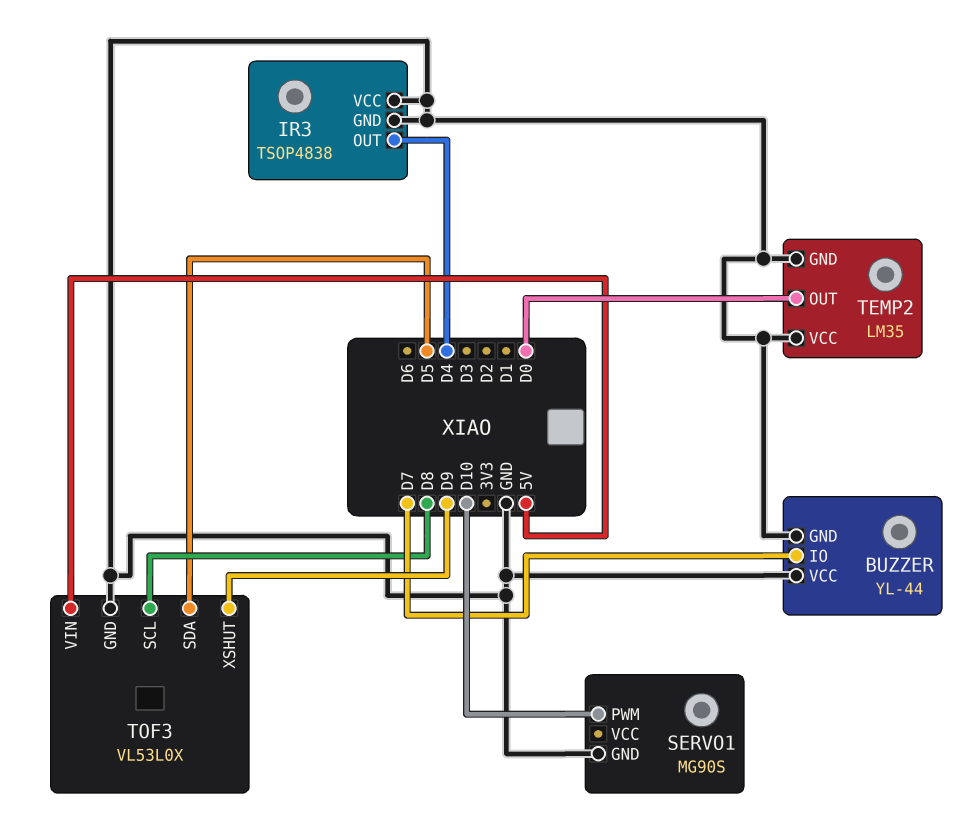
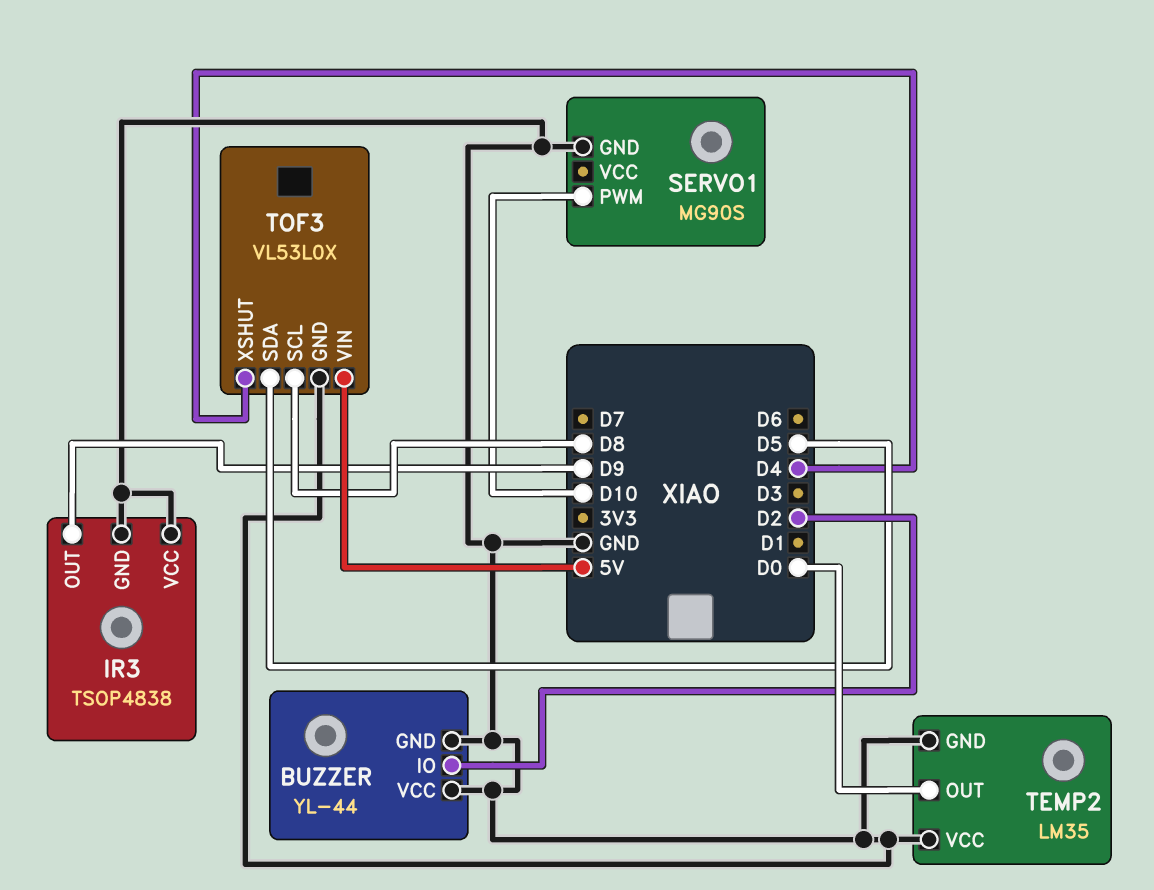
BUZZER pin IO: D7 -> D2
IR3 pin OUT: D4 -> D9
TOF3 pin XSHUT: D9 -> D4

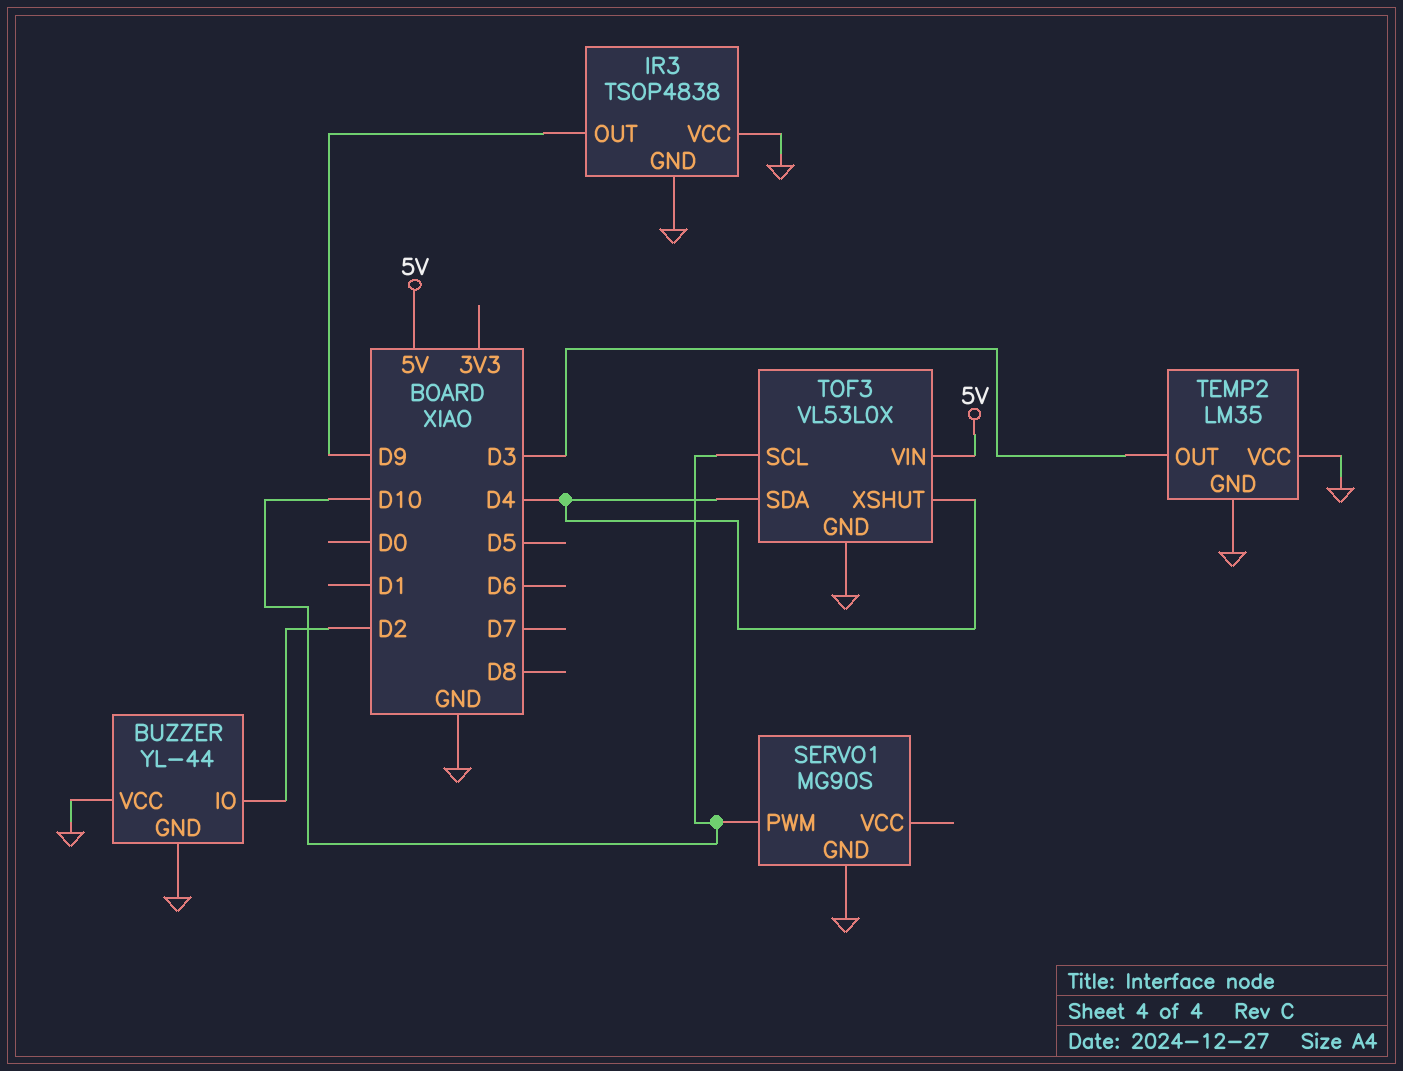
TEMP2 pin OUT: D0 -> D3
TOF3 pin SCL: D8 -> D10
TOF3 pin SDA: D5 -> D4

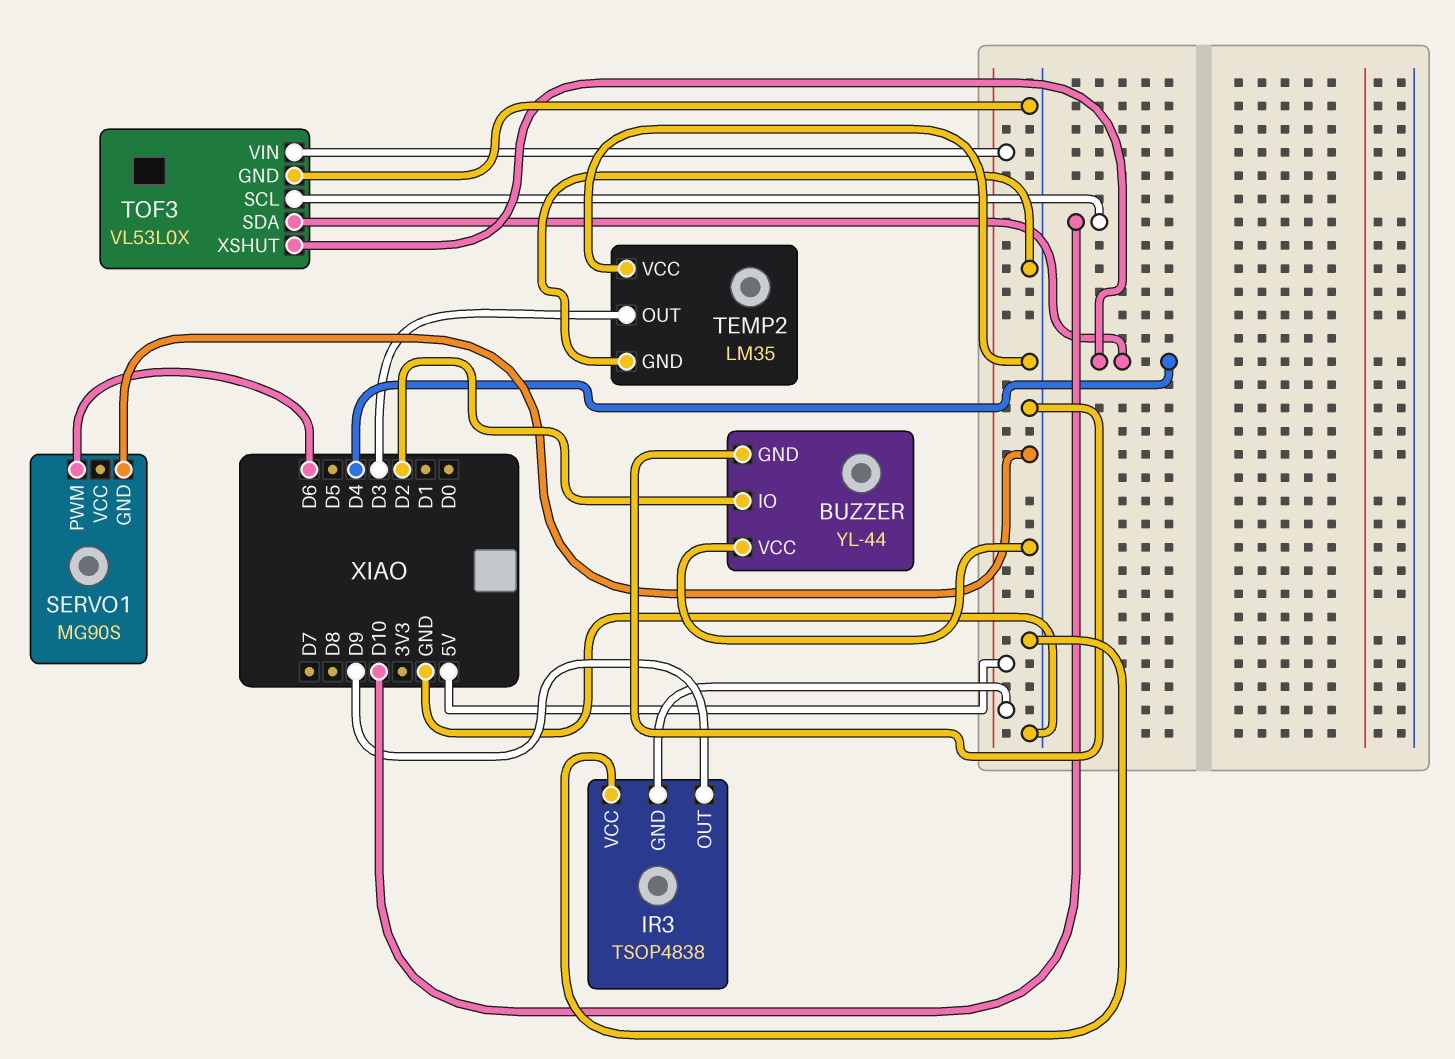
IR3 pin GND: GND -> 5V
SERVO1 pin PWM: D10 -> D6

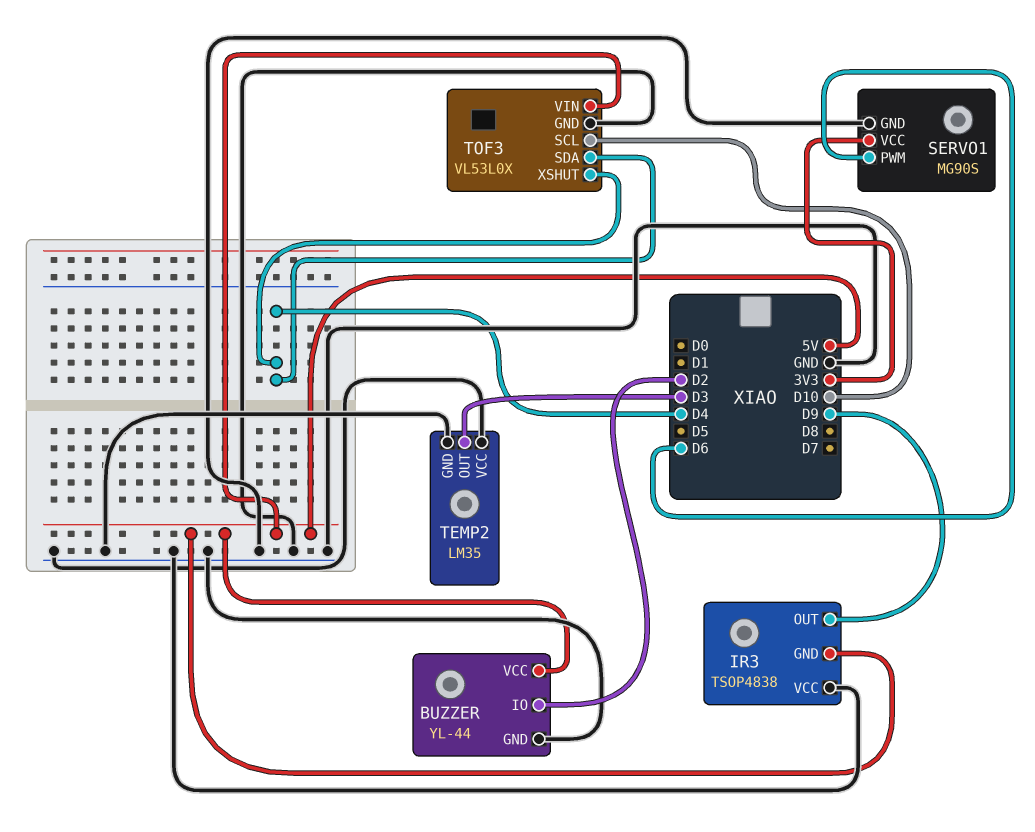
BUZZER pin VCC: GND -> 5V
SERVO1 pin VCC: none -> 3V3

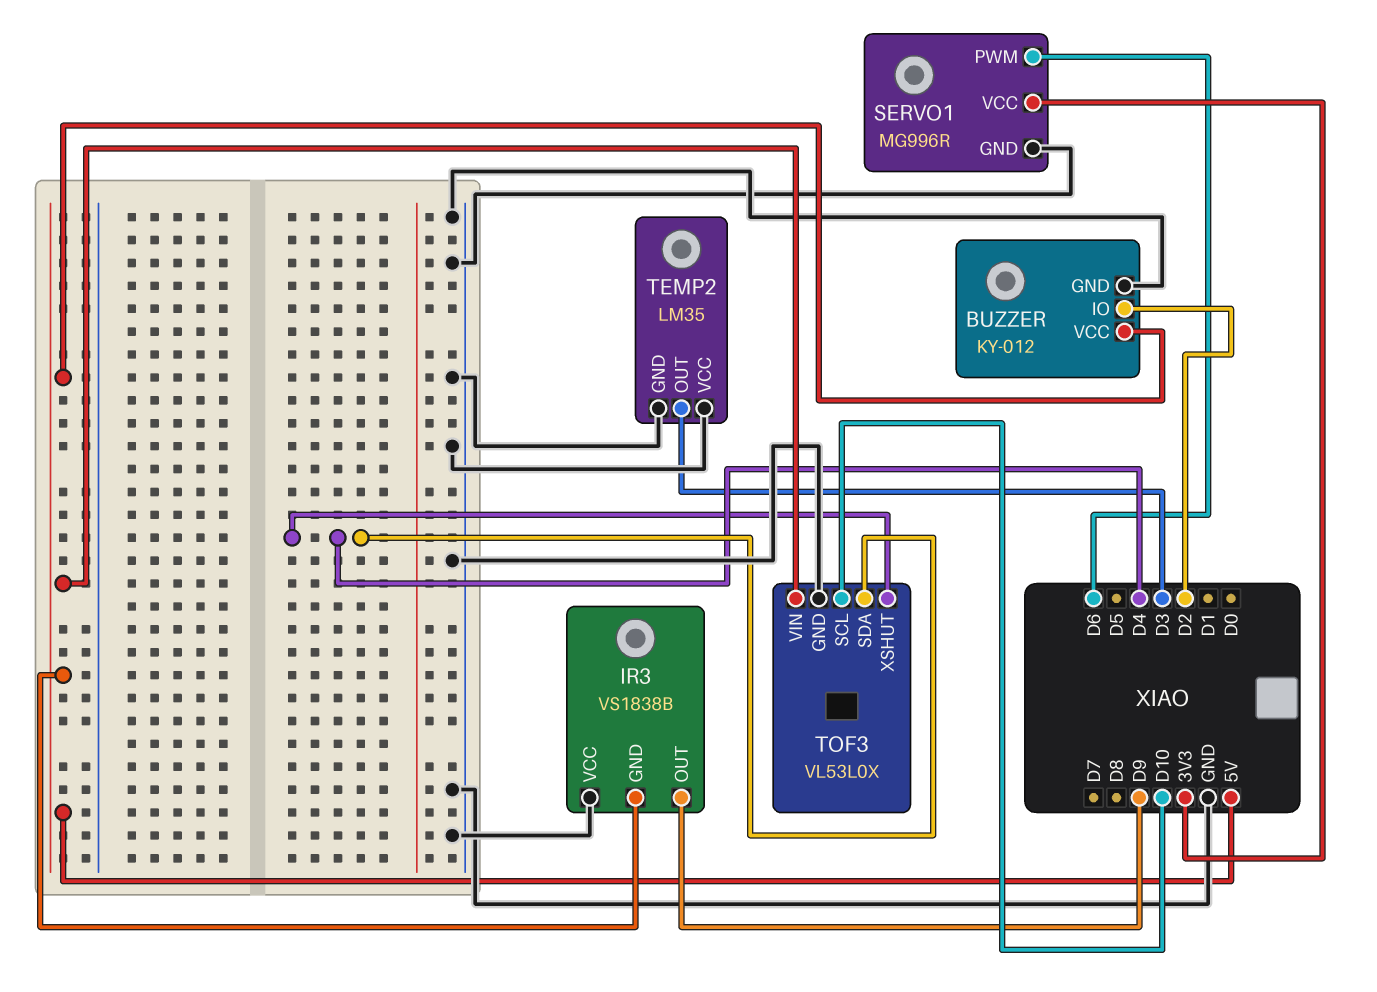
BUZZER: YL-44 -> KY-012
IR3: TSOP4838 -> VS1838B
SERVO1: MG90S -> MG996R

